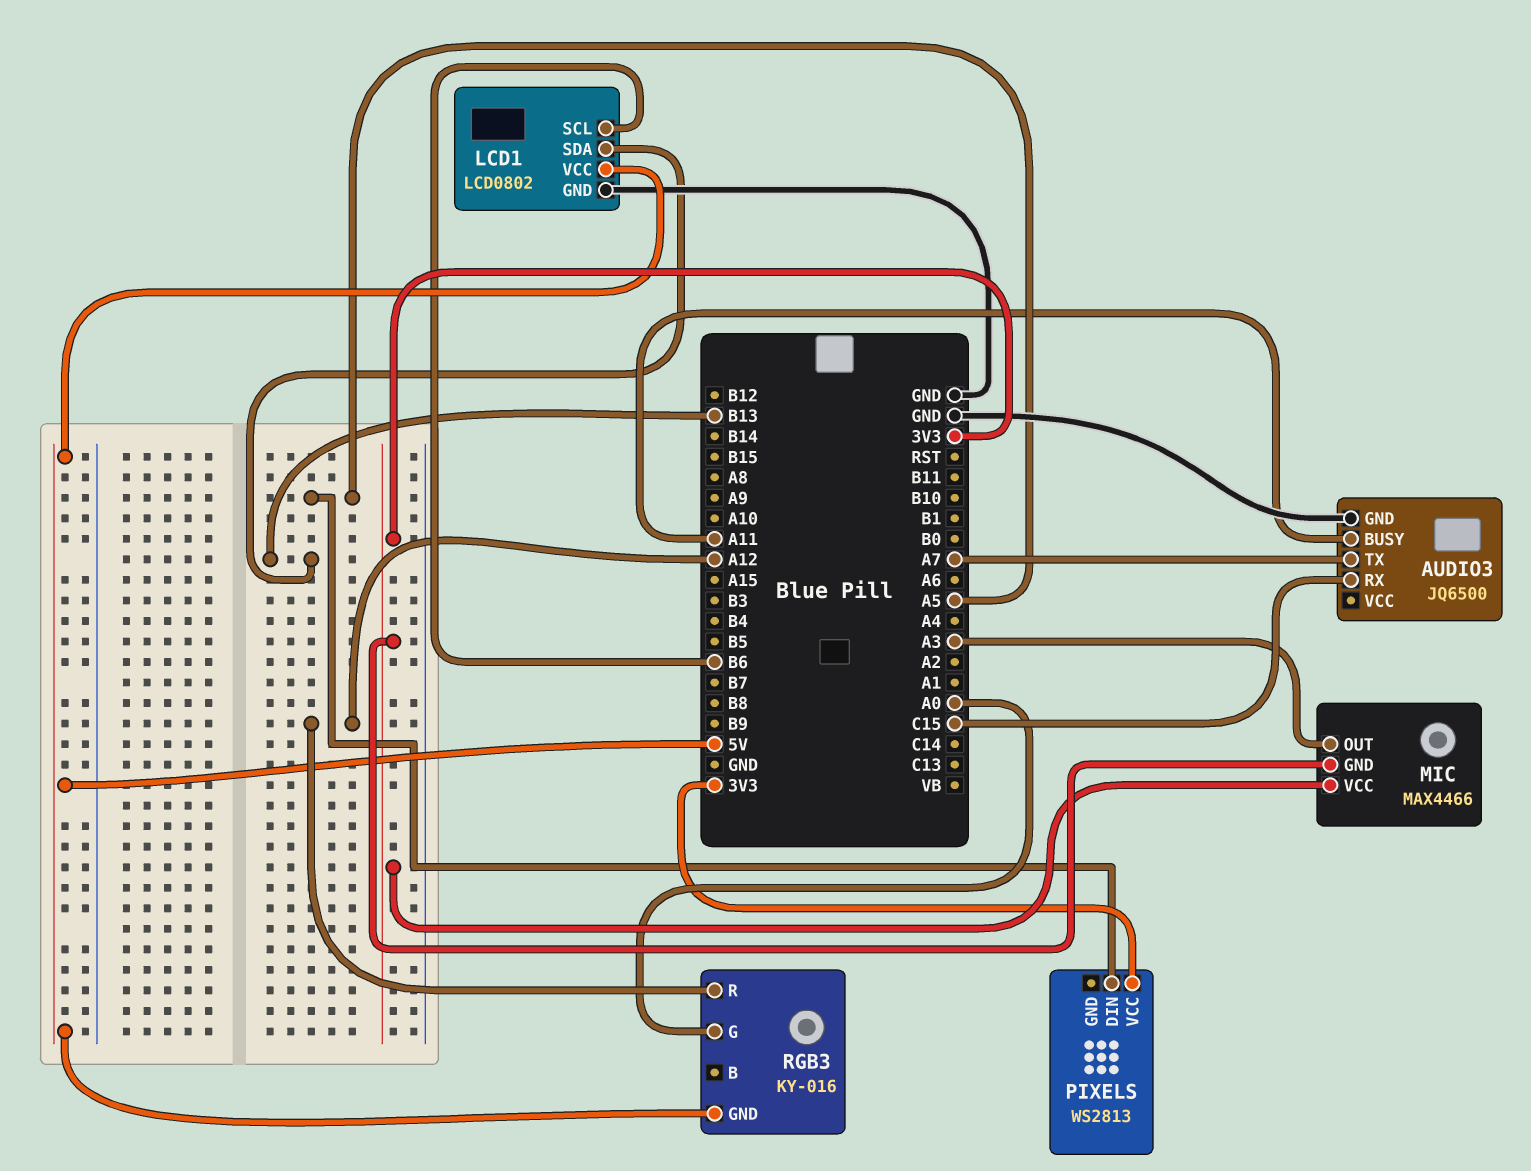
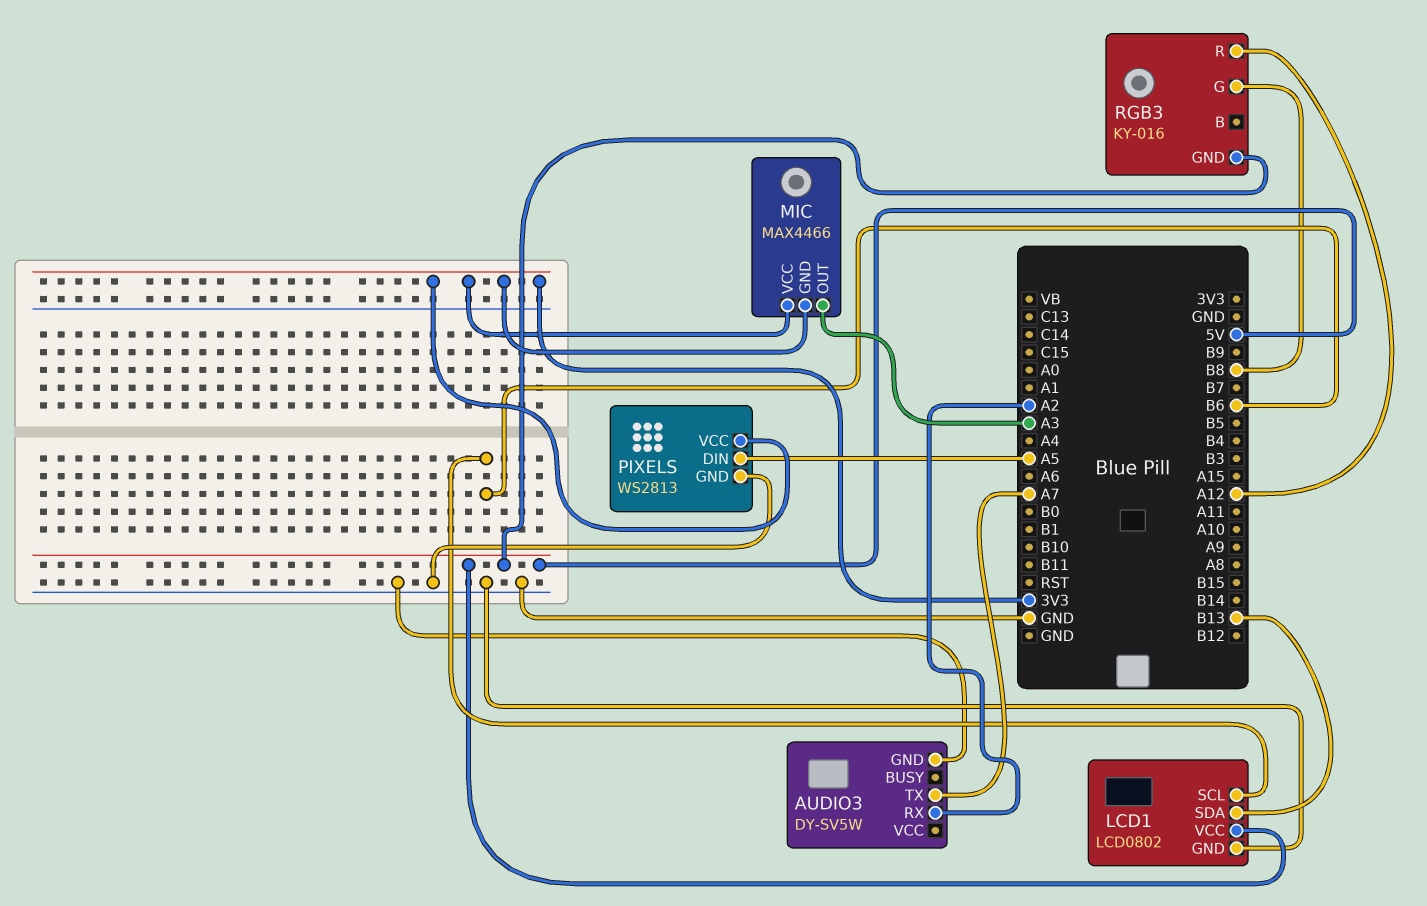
AUDIO3: JQ6500 -> DY-SV5W
AUDIO3 pin BUSY: A11 -> none
AUDIO3 pin RX: C15 -> A2
PIXELS pin GND: none -> GND
RGB3 pin G: A0 -> B8

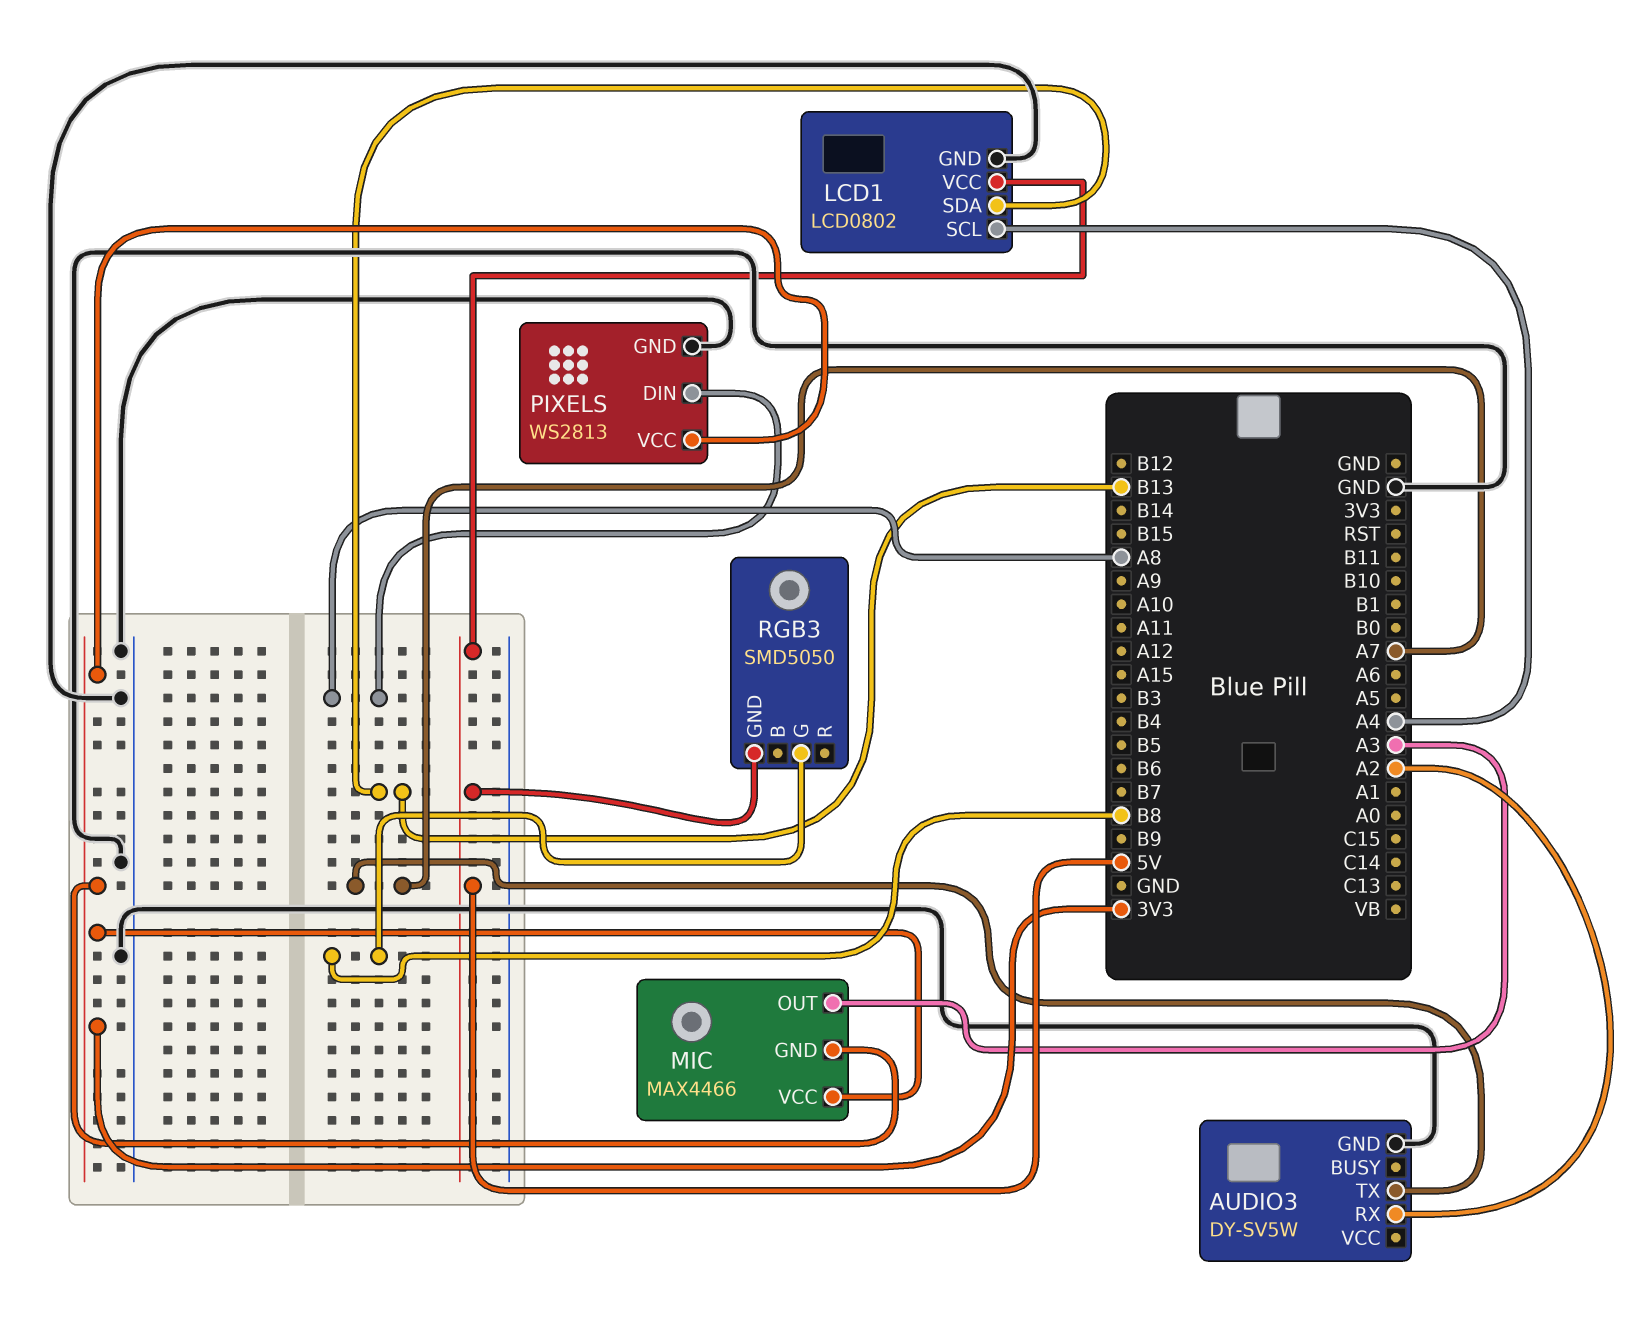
LCD1 pin SCL: B6 -> A4
PIXELS pin DIN: A5 -> A8
RGB3: KY-016 -> SMD5050
RGB3 pin R: A12 -> none

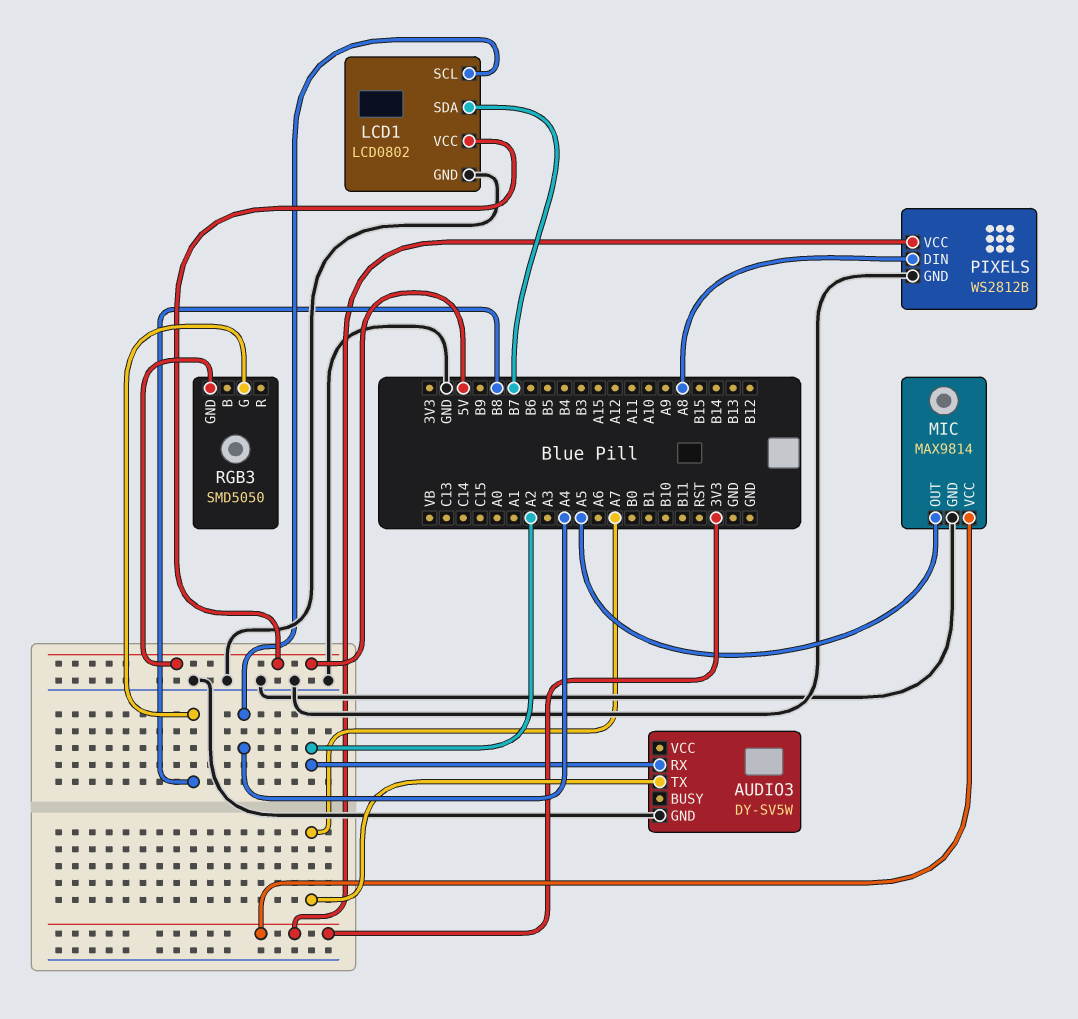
LCD1 pin SDA: B13 -> B7
MIC: MAX4466 -> MAX9814
MIC pin GND: 3V3 -> GND
MIC pin OUT: A3 -> A5
PIXELS: WS2813 -> WS2812B

